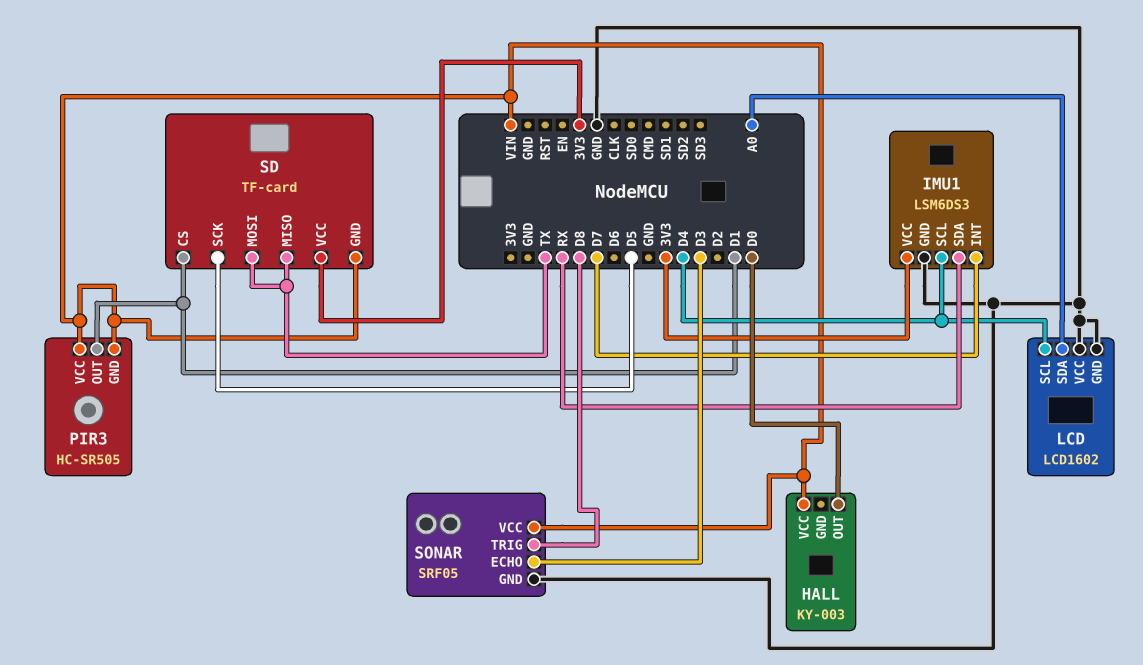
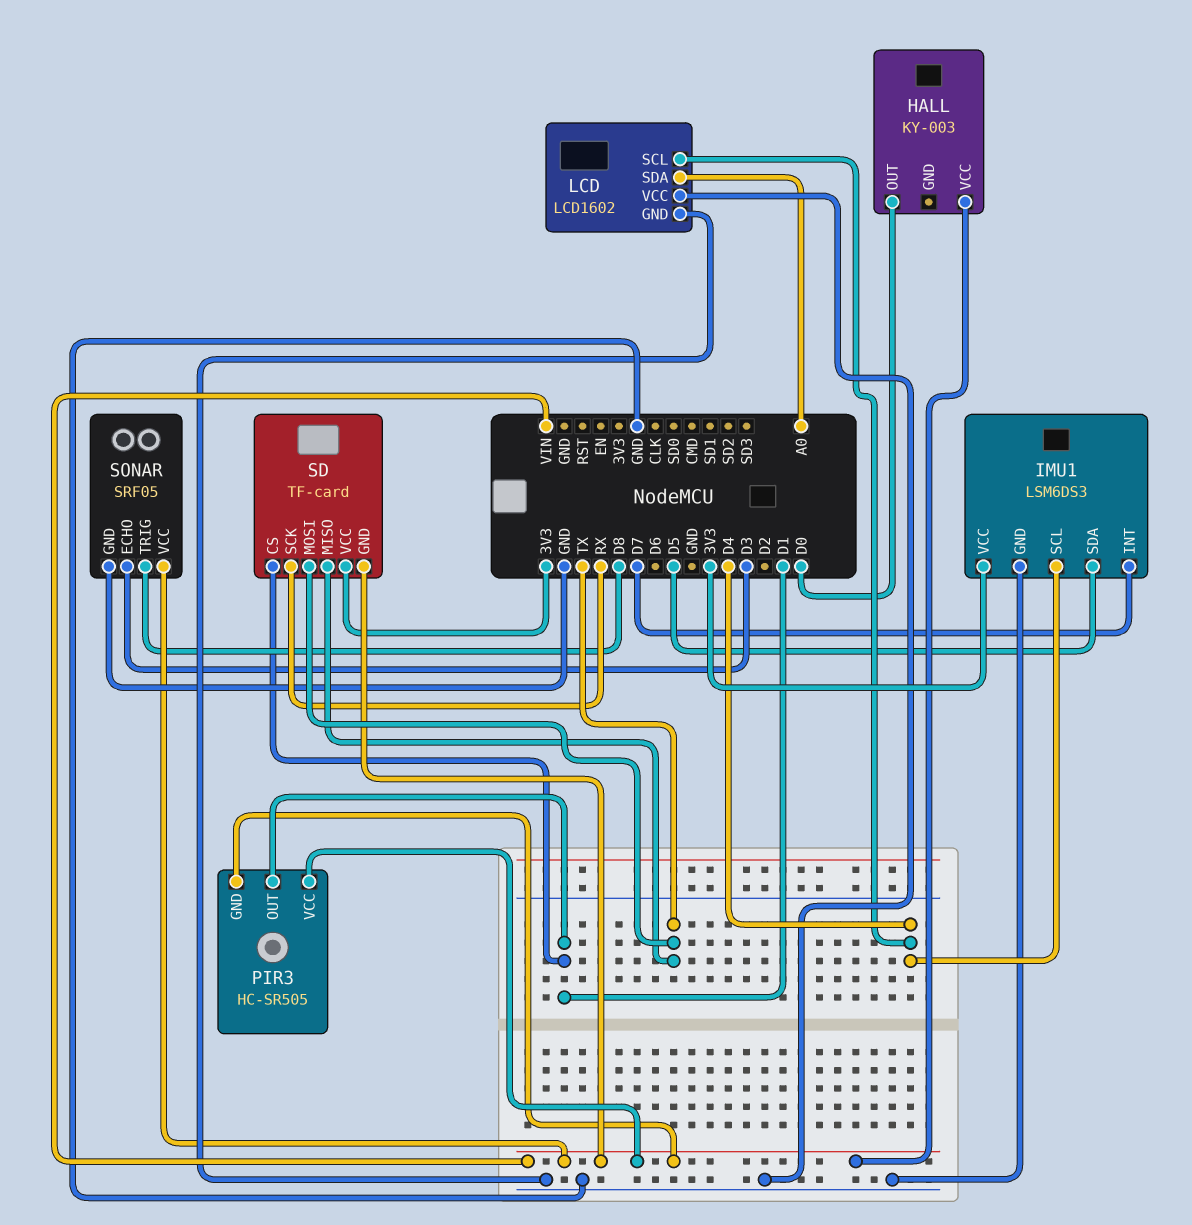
IMU1 pin SDA: RX -> D5
SD pin SCK: D5 -> RX

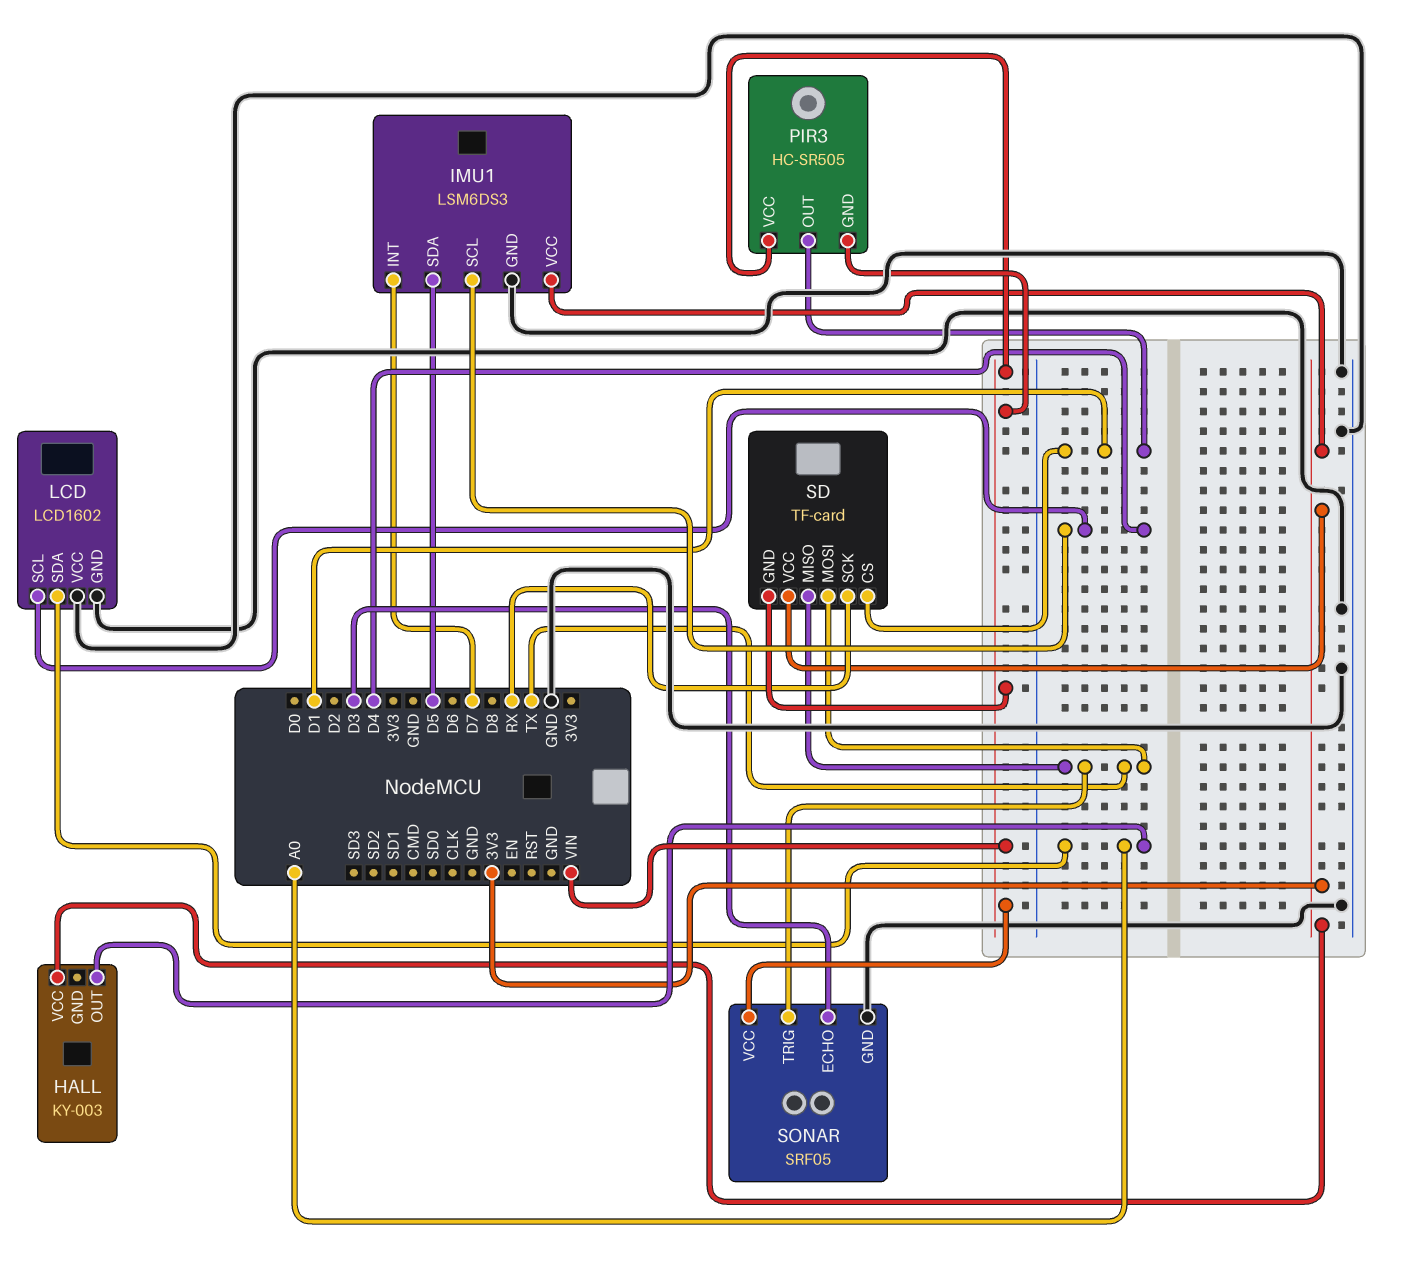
HALL pin OUT: D0 -> A0
HALL pin VCC: VIN -> 3V3
SONAR pin TRIG: D8 -> TX

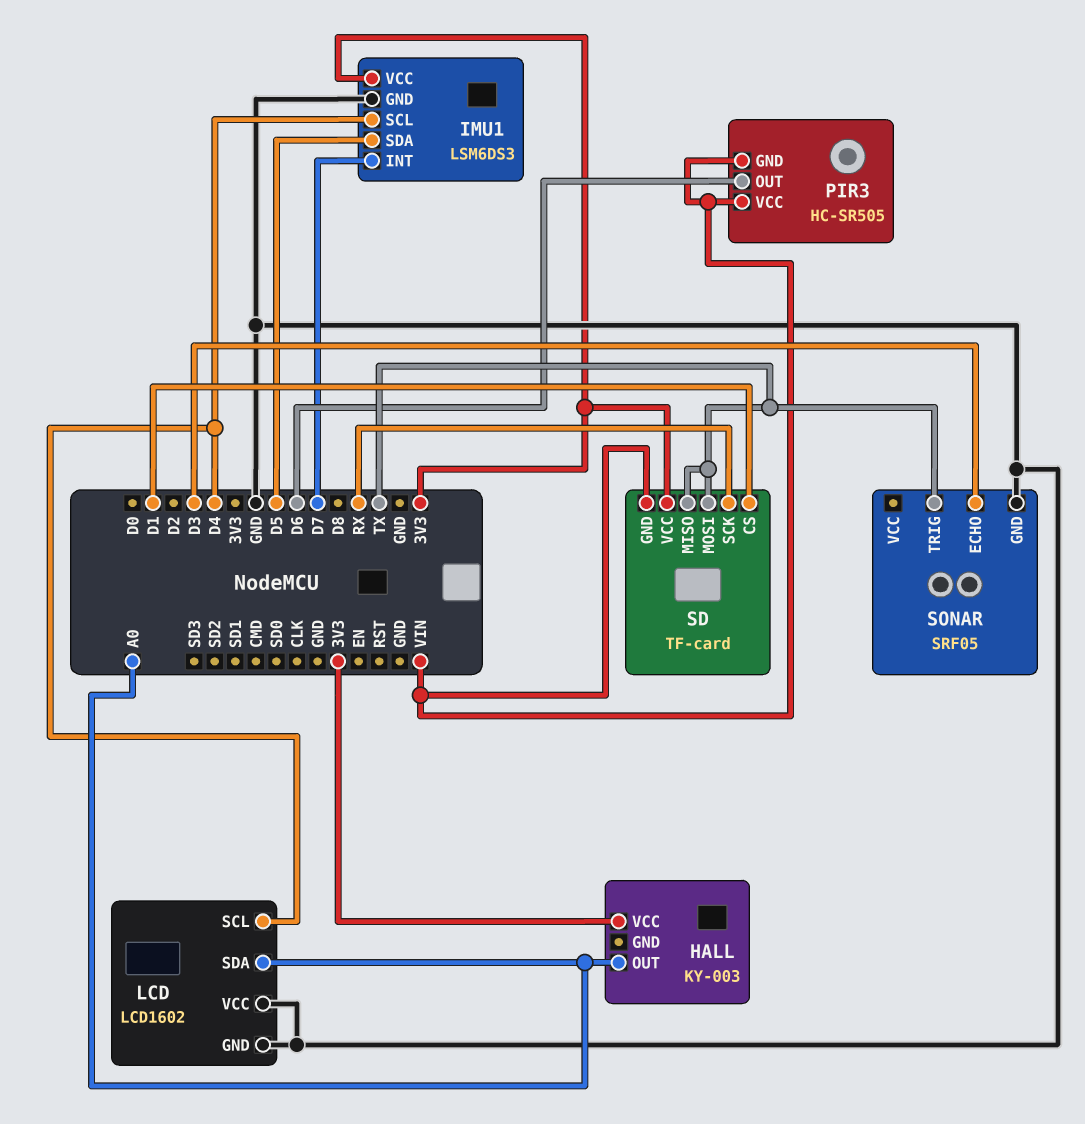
PIR3 pin OUT: D1 -> D6
SONAR pin VCC: VIN -> none

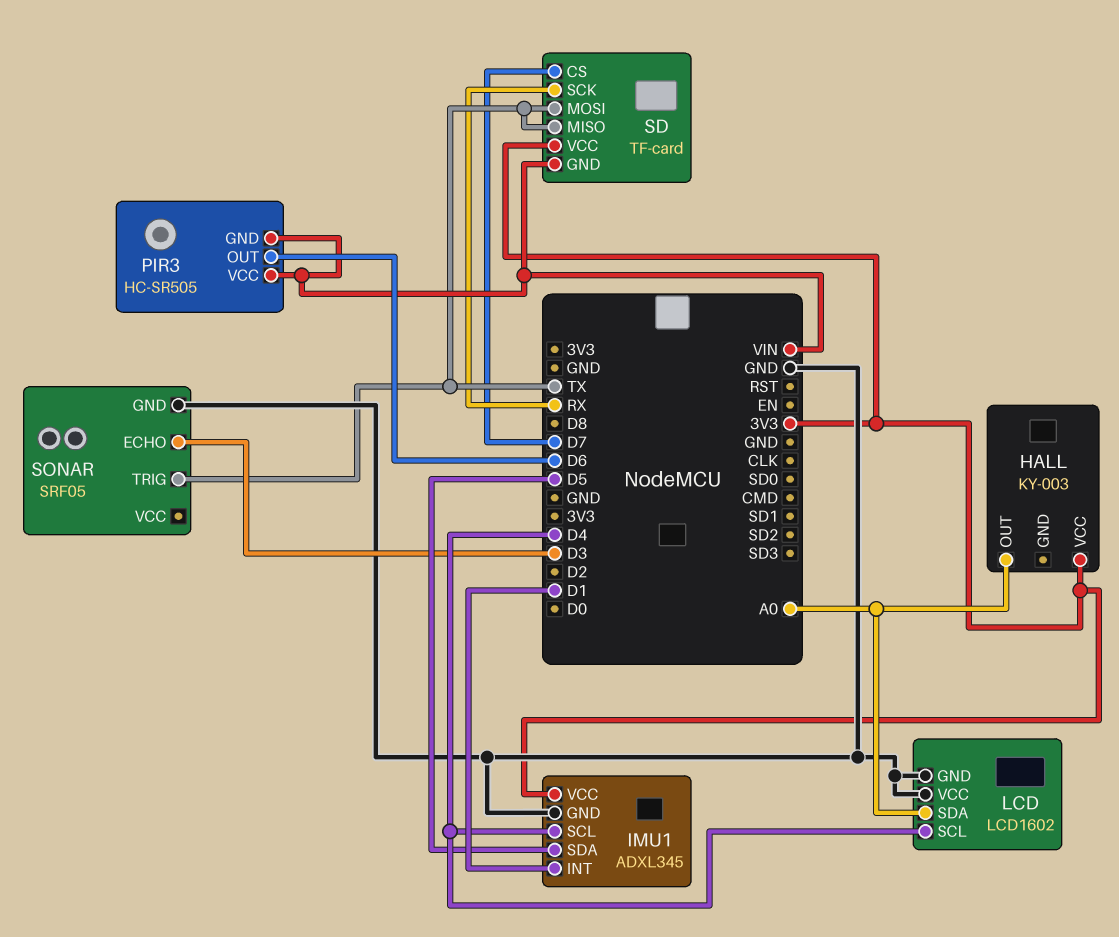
IMU1: LSM6DS3 -> ADXL345
IMU1 pin INT: D7 -> D1
SD pin CS: D1 -> D7

